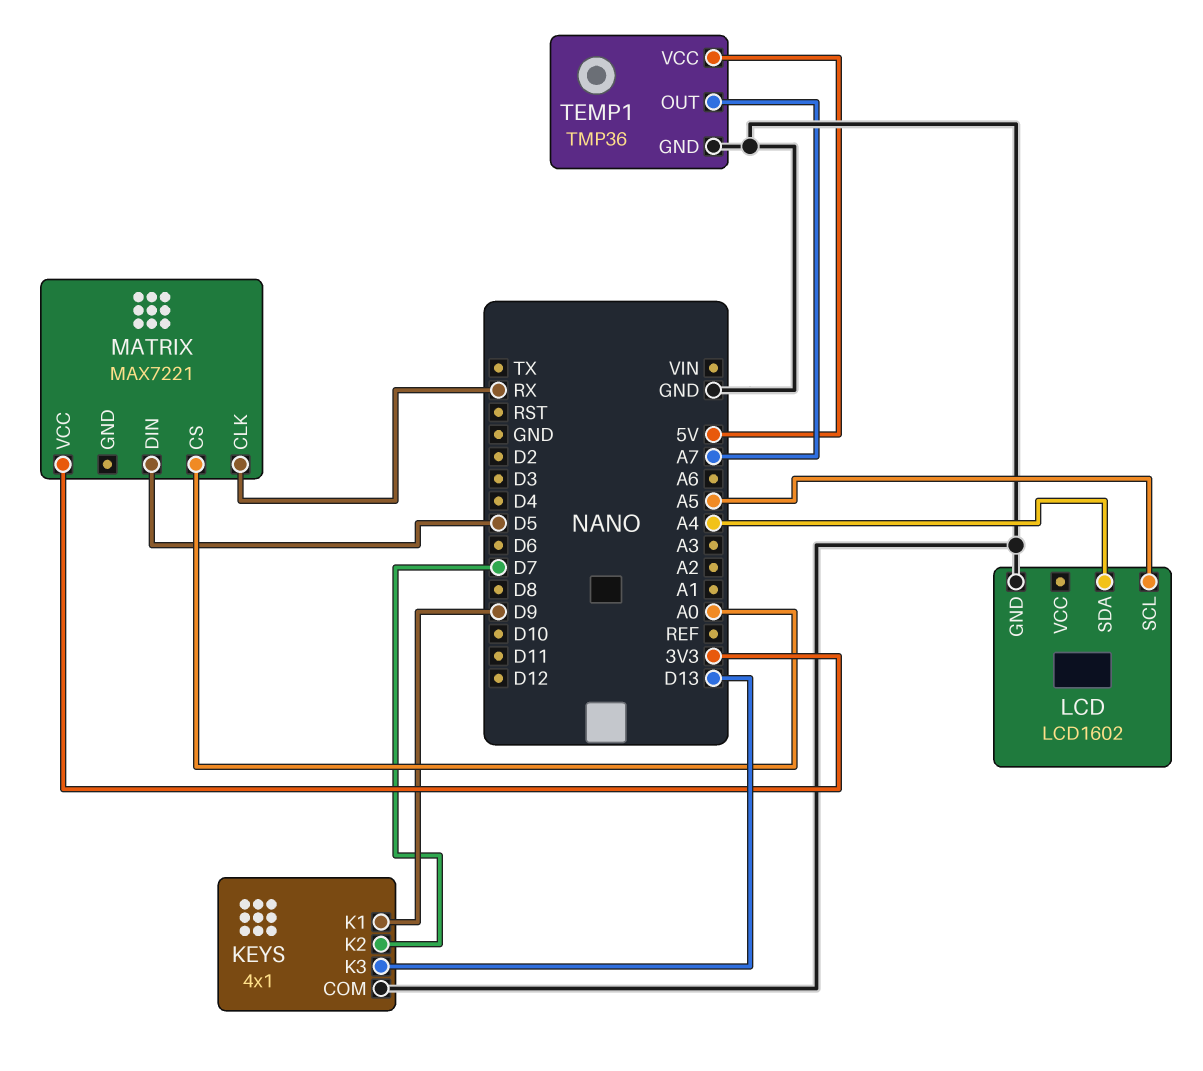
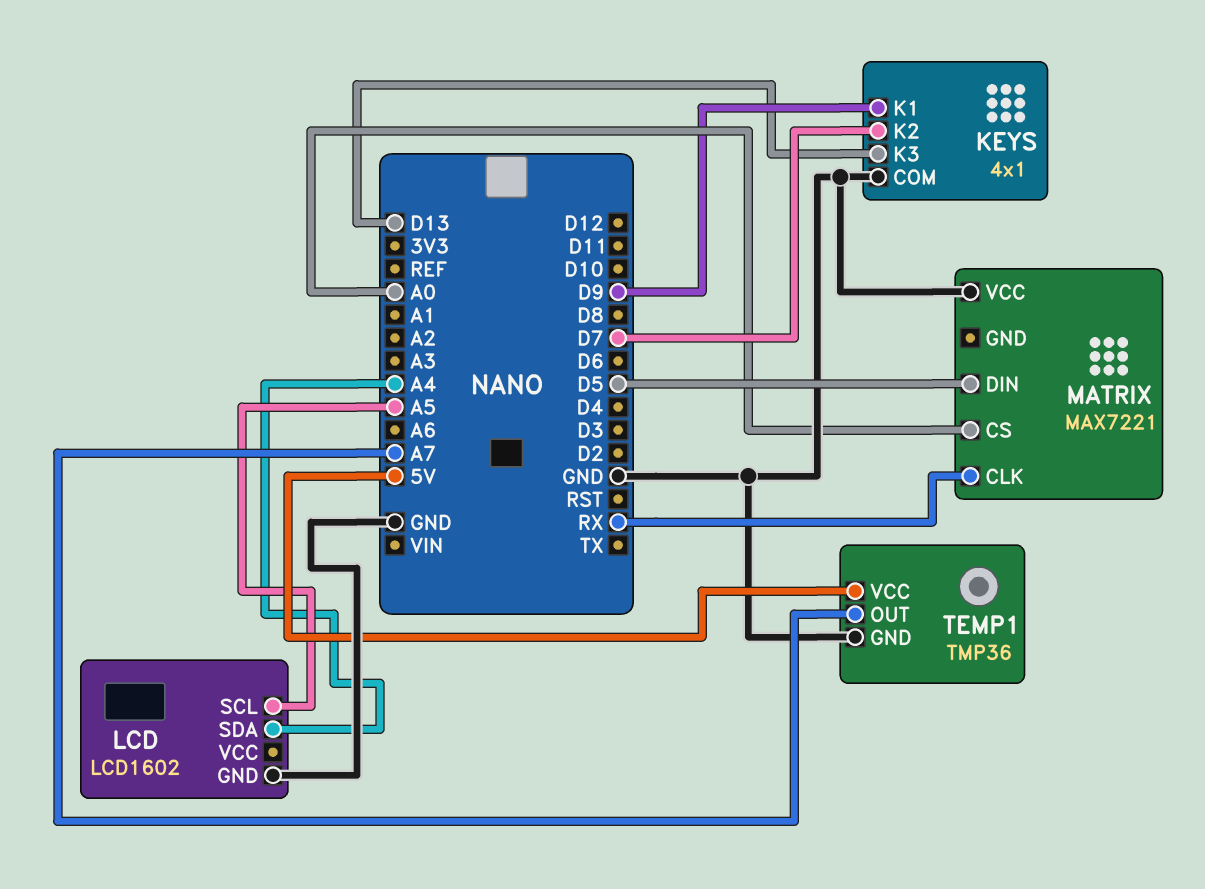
MATRIX pin VCC: 3V3 -> GND

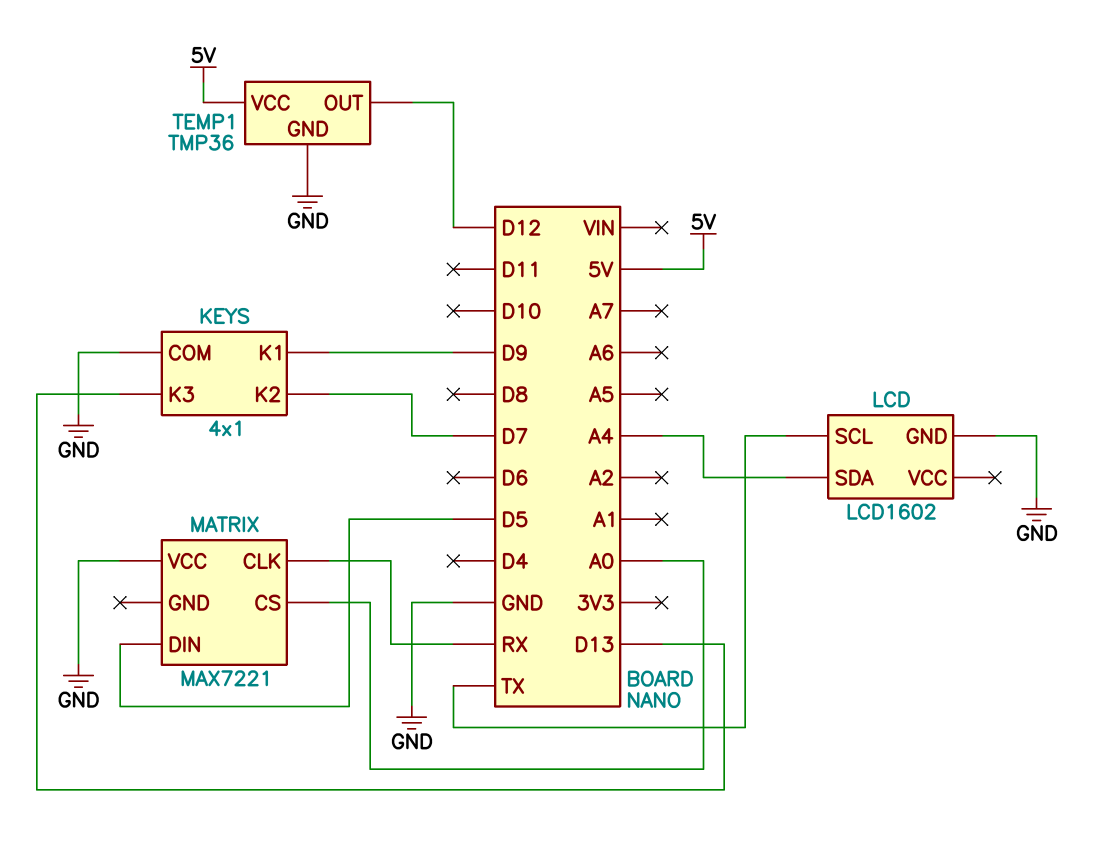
LCD pin SCL: A5 -> TX
TEMP1 pin OUT: A7 -> D12

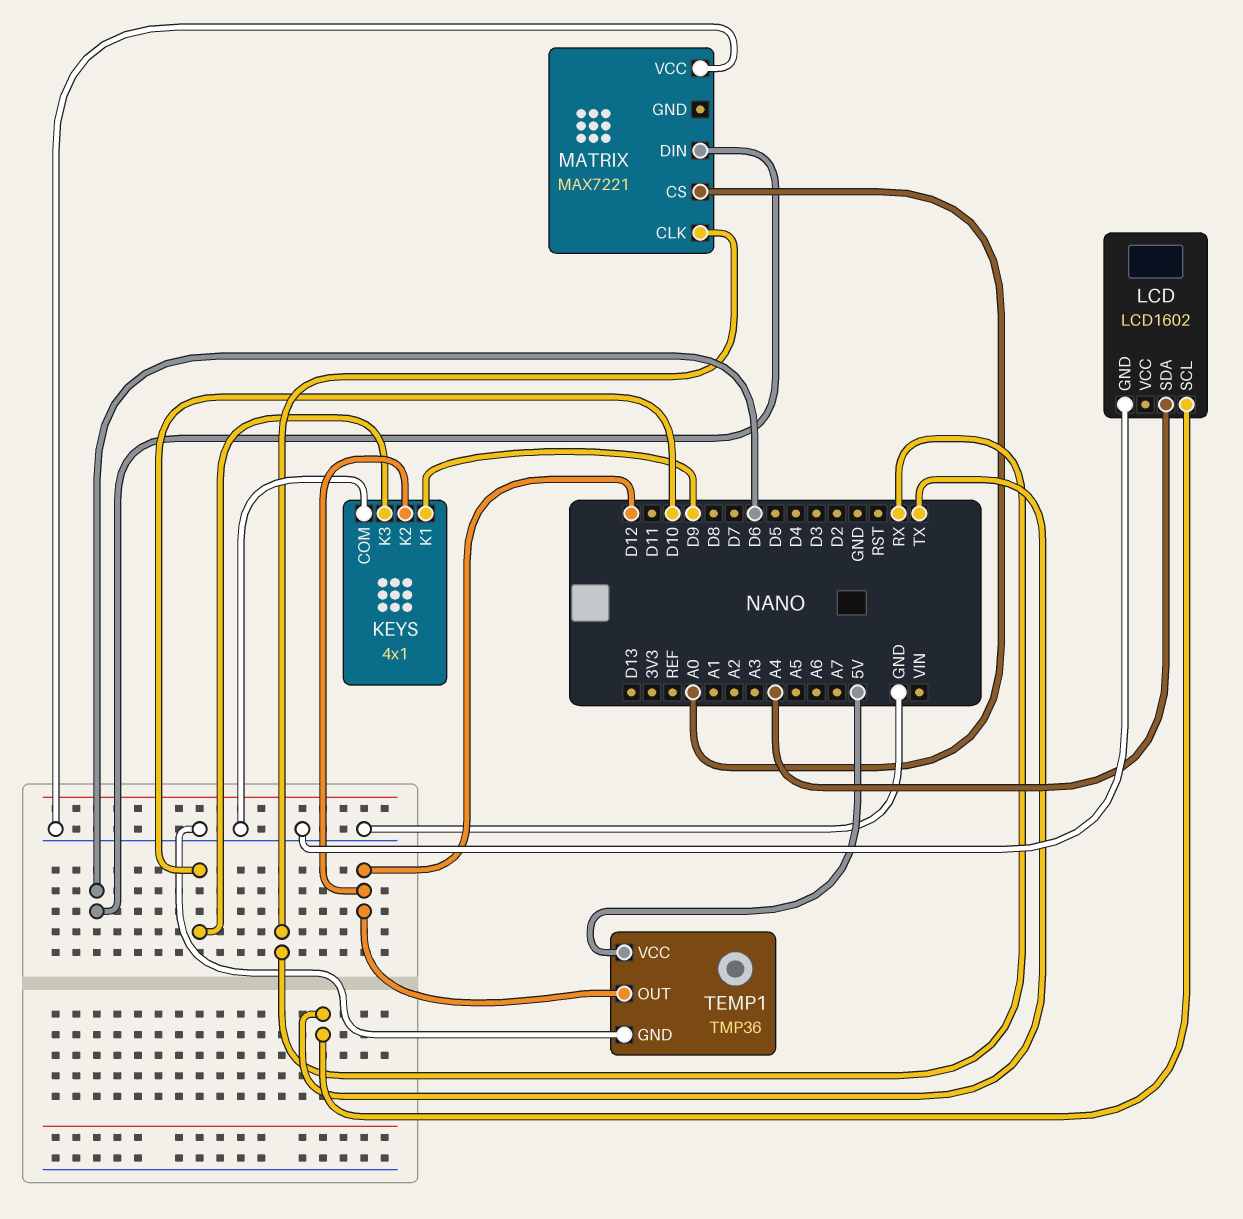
KEYS pin K2: D7 -> D12
KEYS pin K3: D13 -> D10
MATRIX pin DIN: D5 -> D6

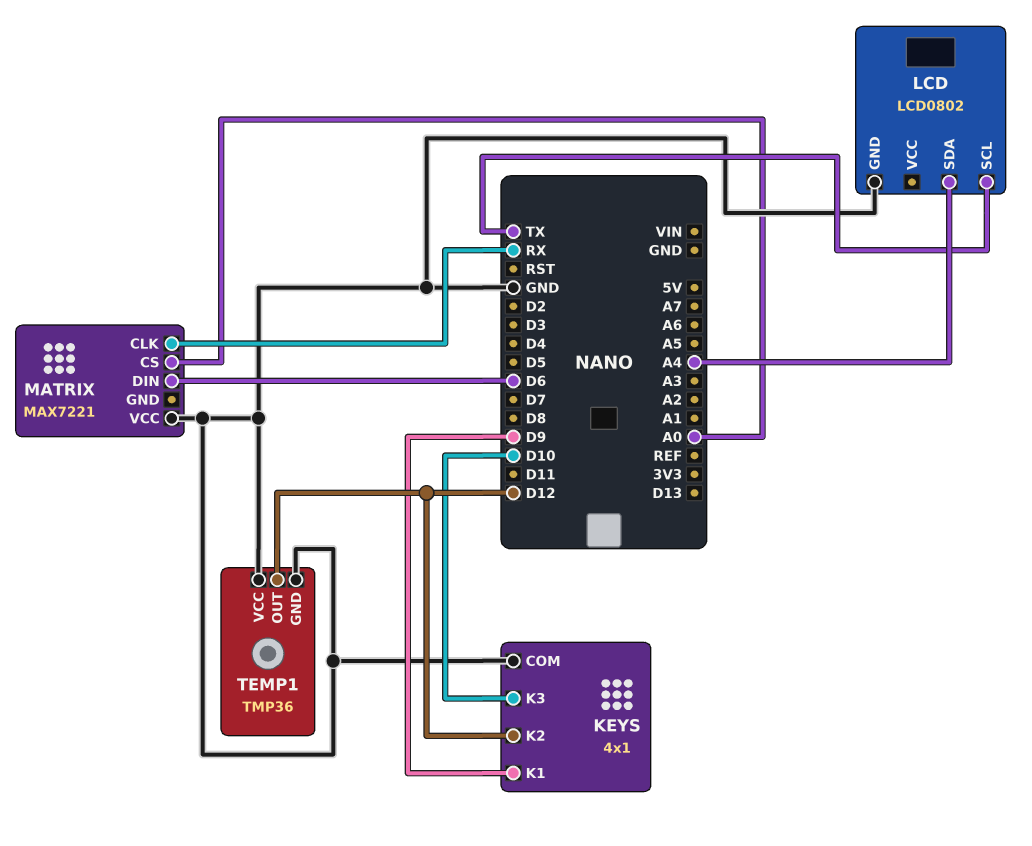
LCD: LCD1602 -> LCD0802
TEMP1 pin VCC: 5V -> GND

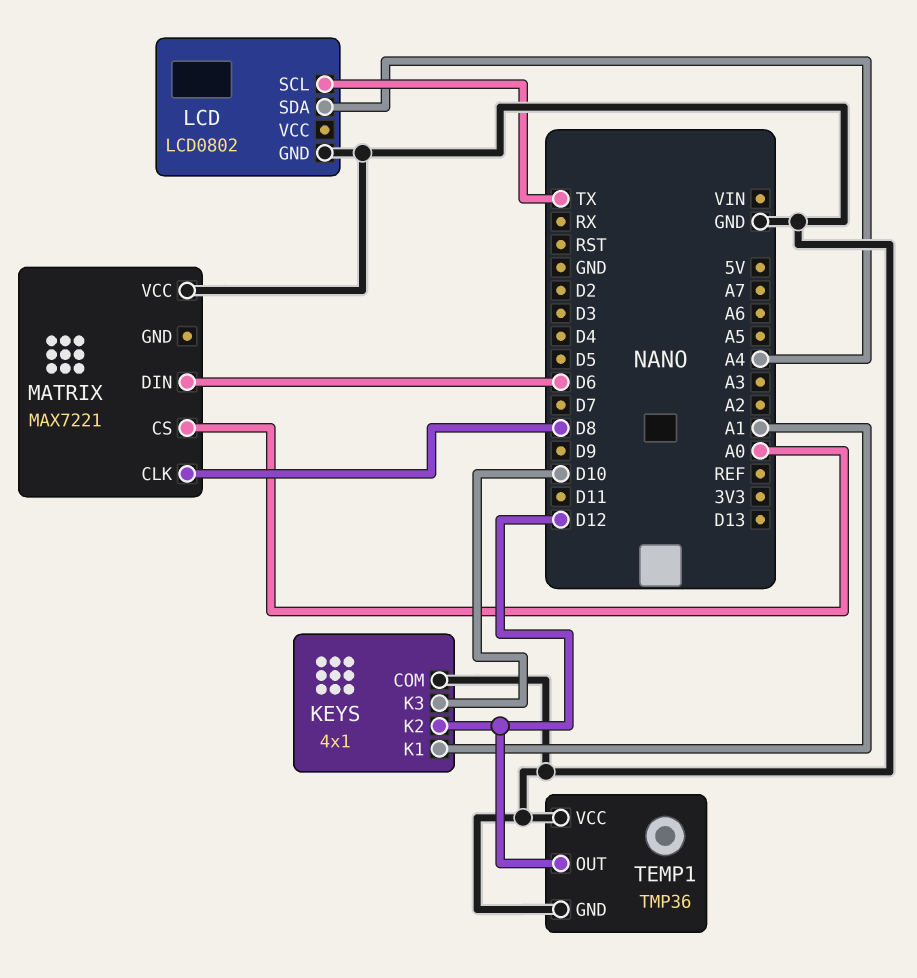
KEYS pin K1: D9 -> A1
MATRIX pin CLK: RX -> D8

